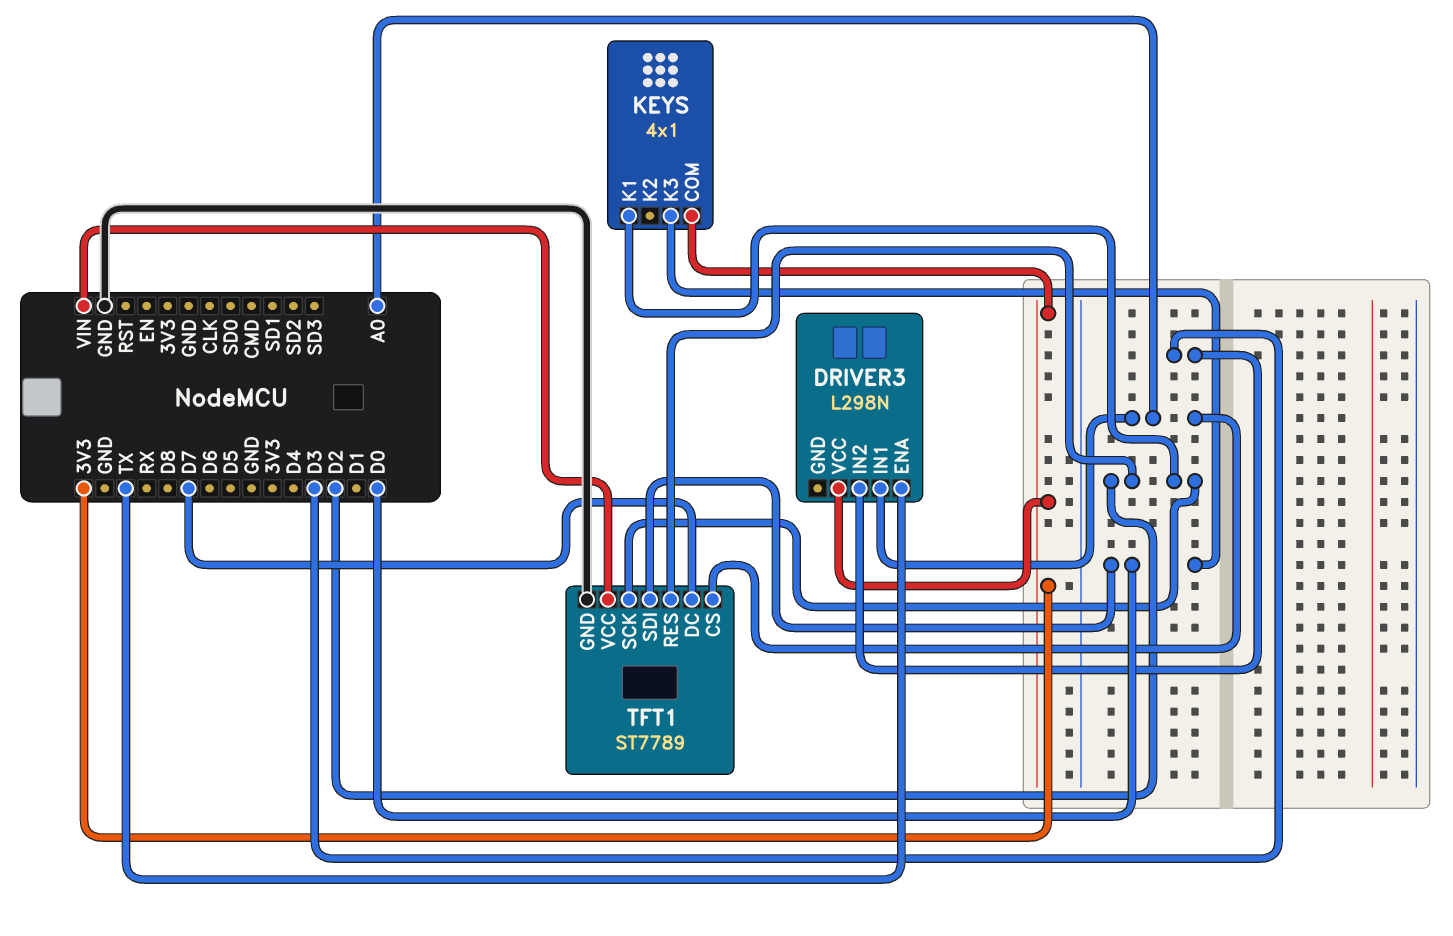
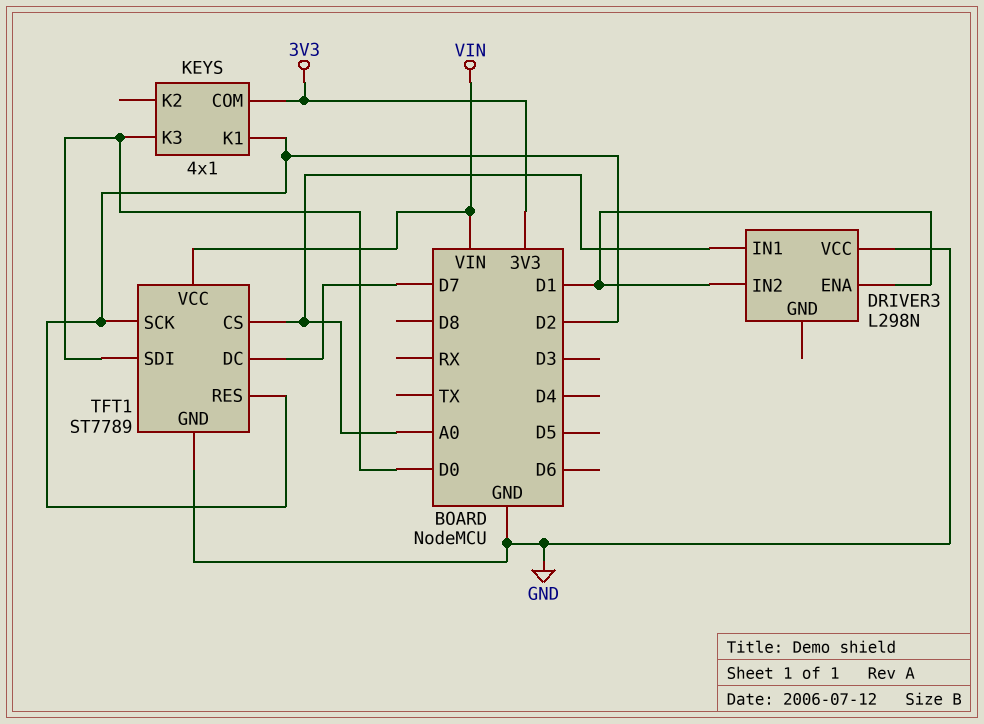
DRIVER3 pin ENA: TX -> D1
DRIVER3 pin IN2: D3 -> D1
DRIVER3 pin VCC: 3V3 -> GND

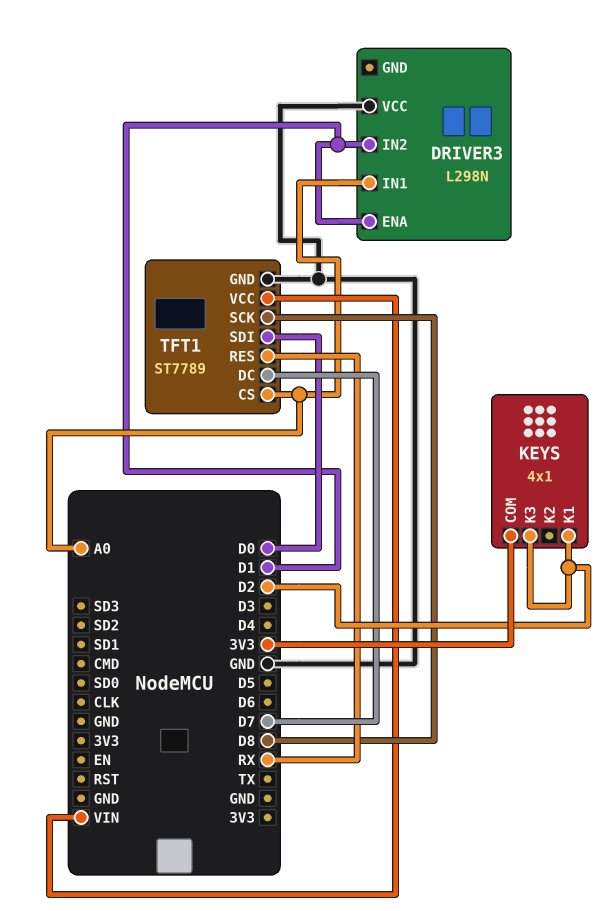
KEYS pin K3: D0 -> D2
TFT1 pin RES: D2 -> RX
TFT1 pin SCK: D2 -> D8

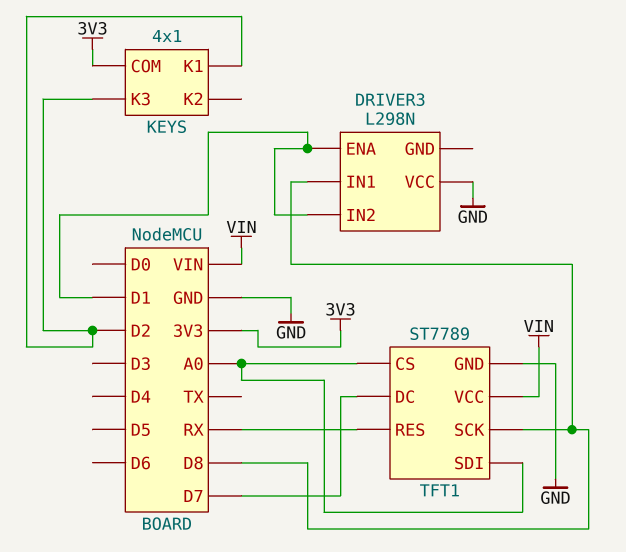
DRIVER3 pin IN1: A0 -> D8
TFT1 pin SDI: D0 -> A0

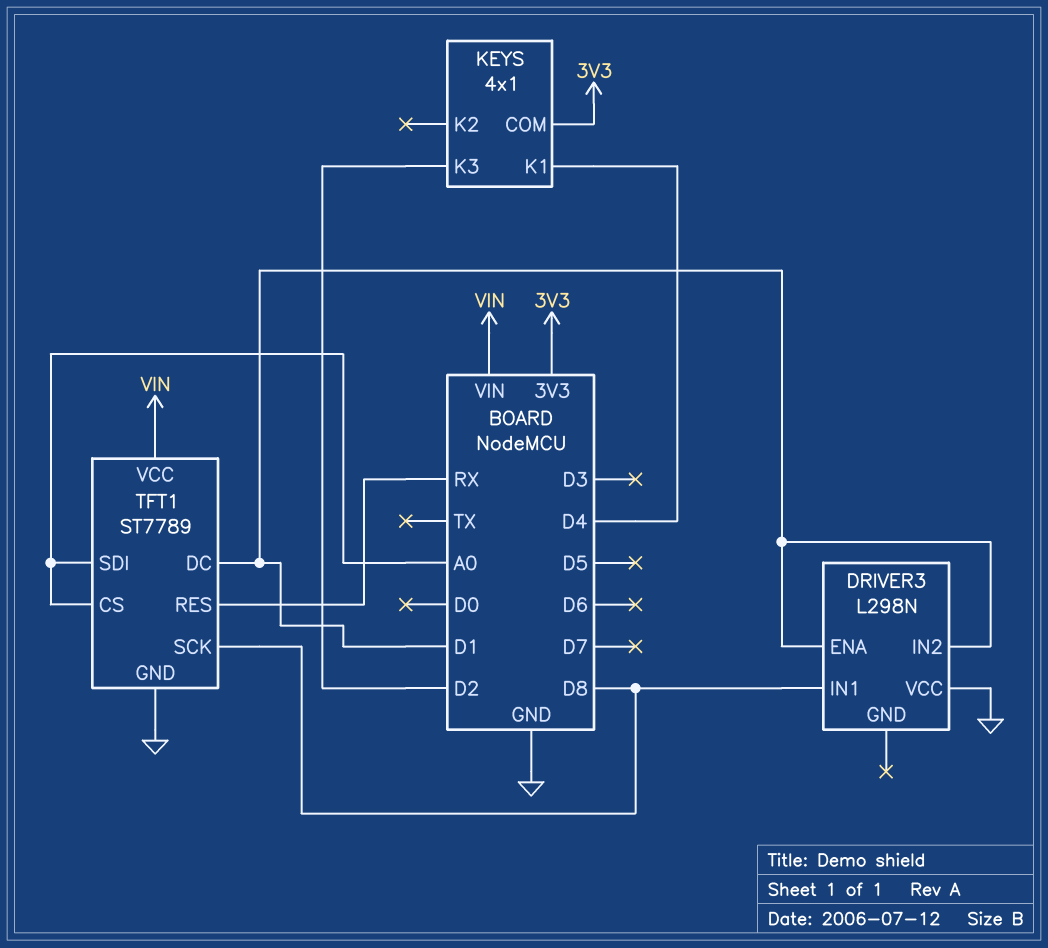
KEYS pin K1: D2 -> D4
TFT1 pin DC: D7 -> D1

